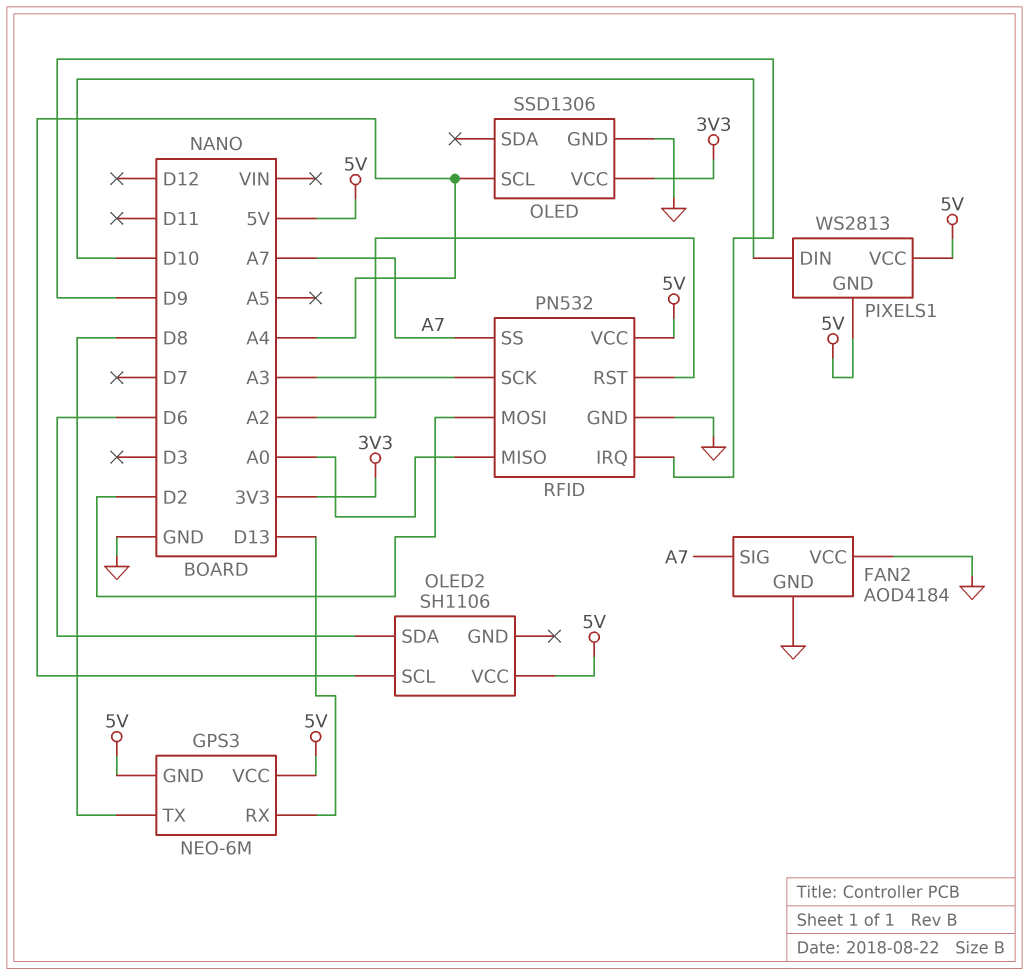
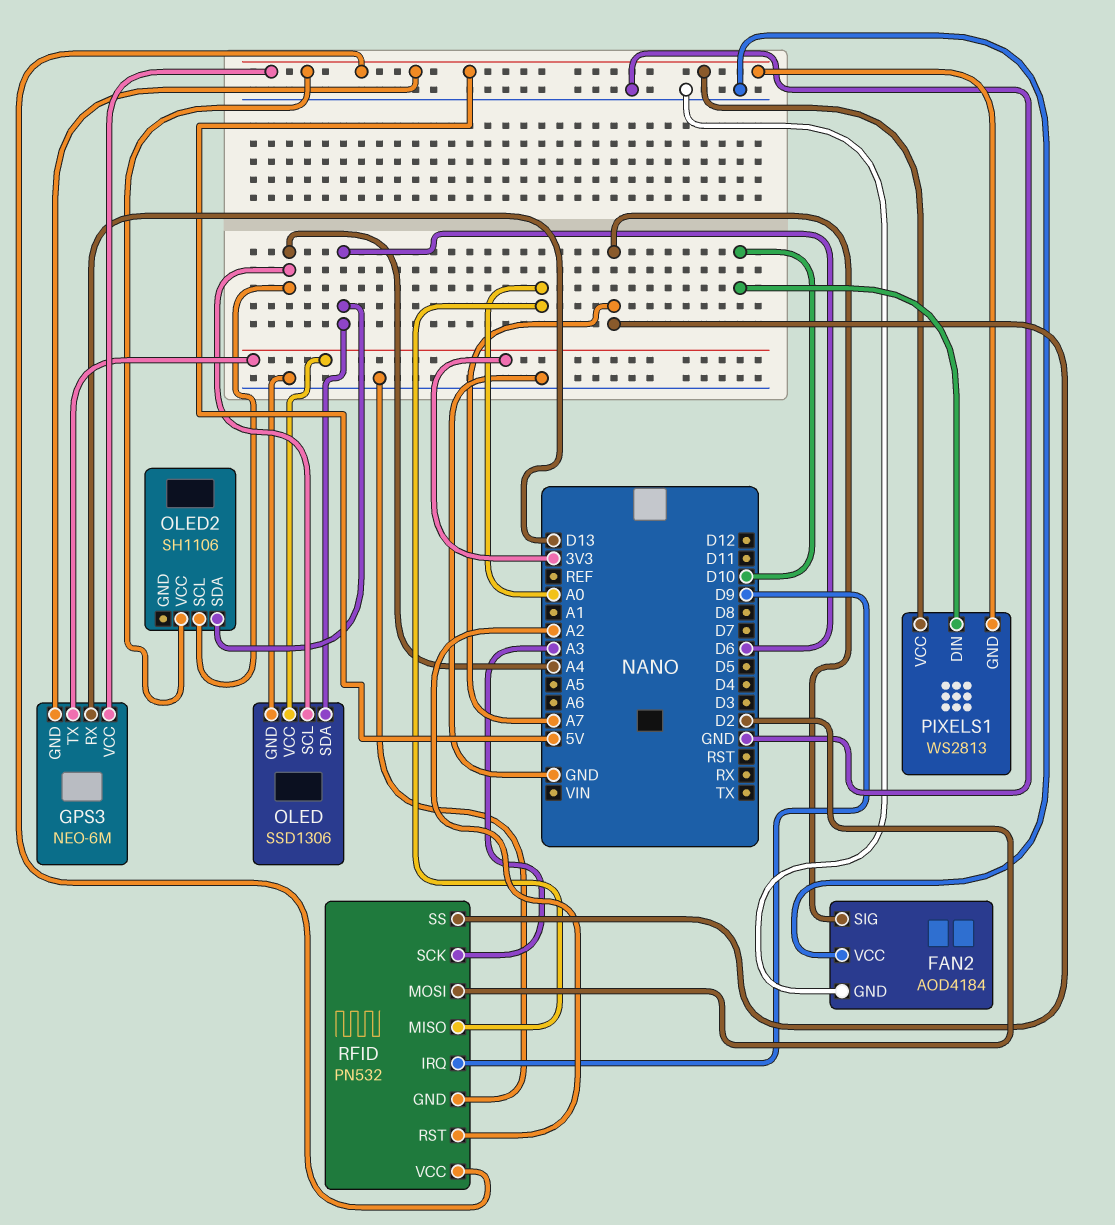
GPS3 pin TX: D8 -> 3V3
OLED pin SDA: none -> D6

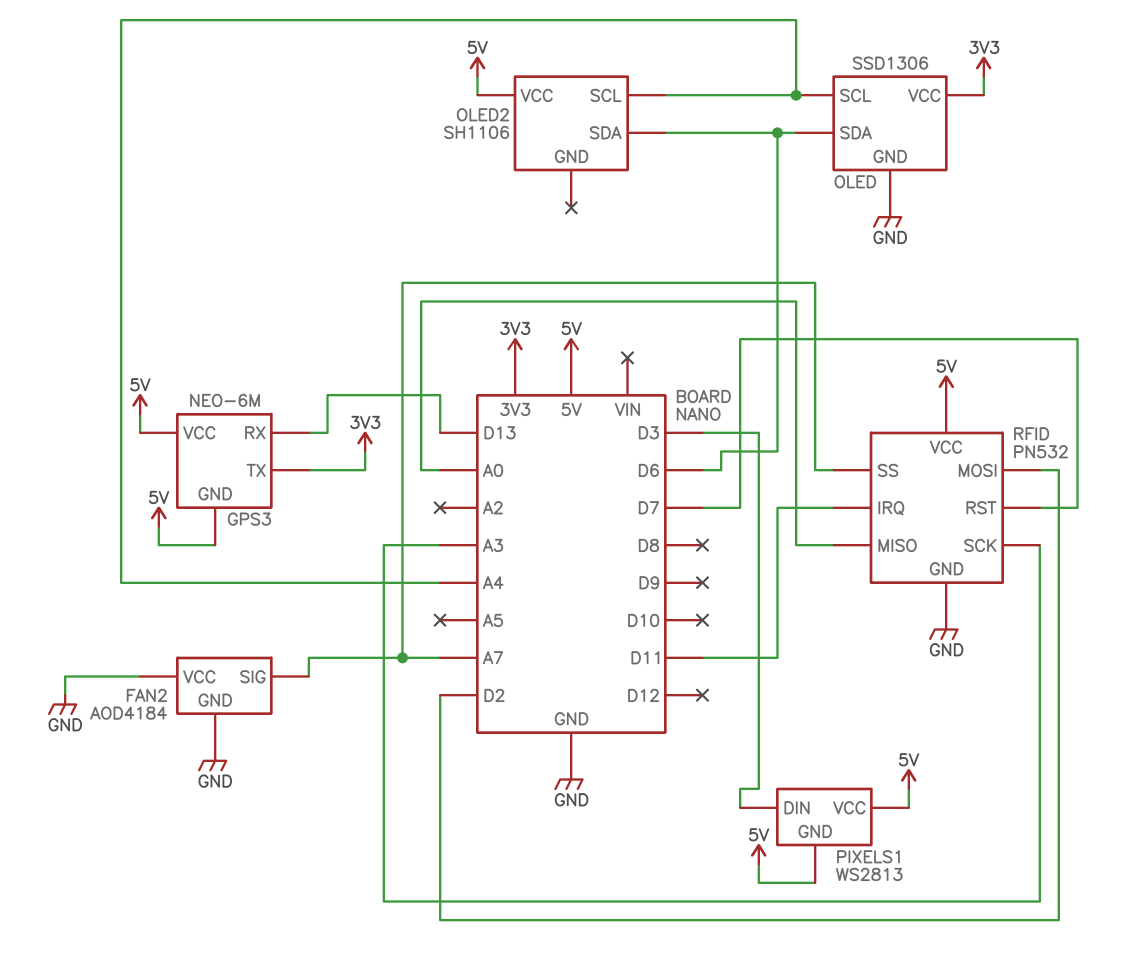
PIXELS1 pin DIN: D10 -> D3
RFID pin IRQ: D9 -> D11
RFID pin RST: A2 -> D7

